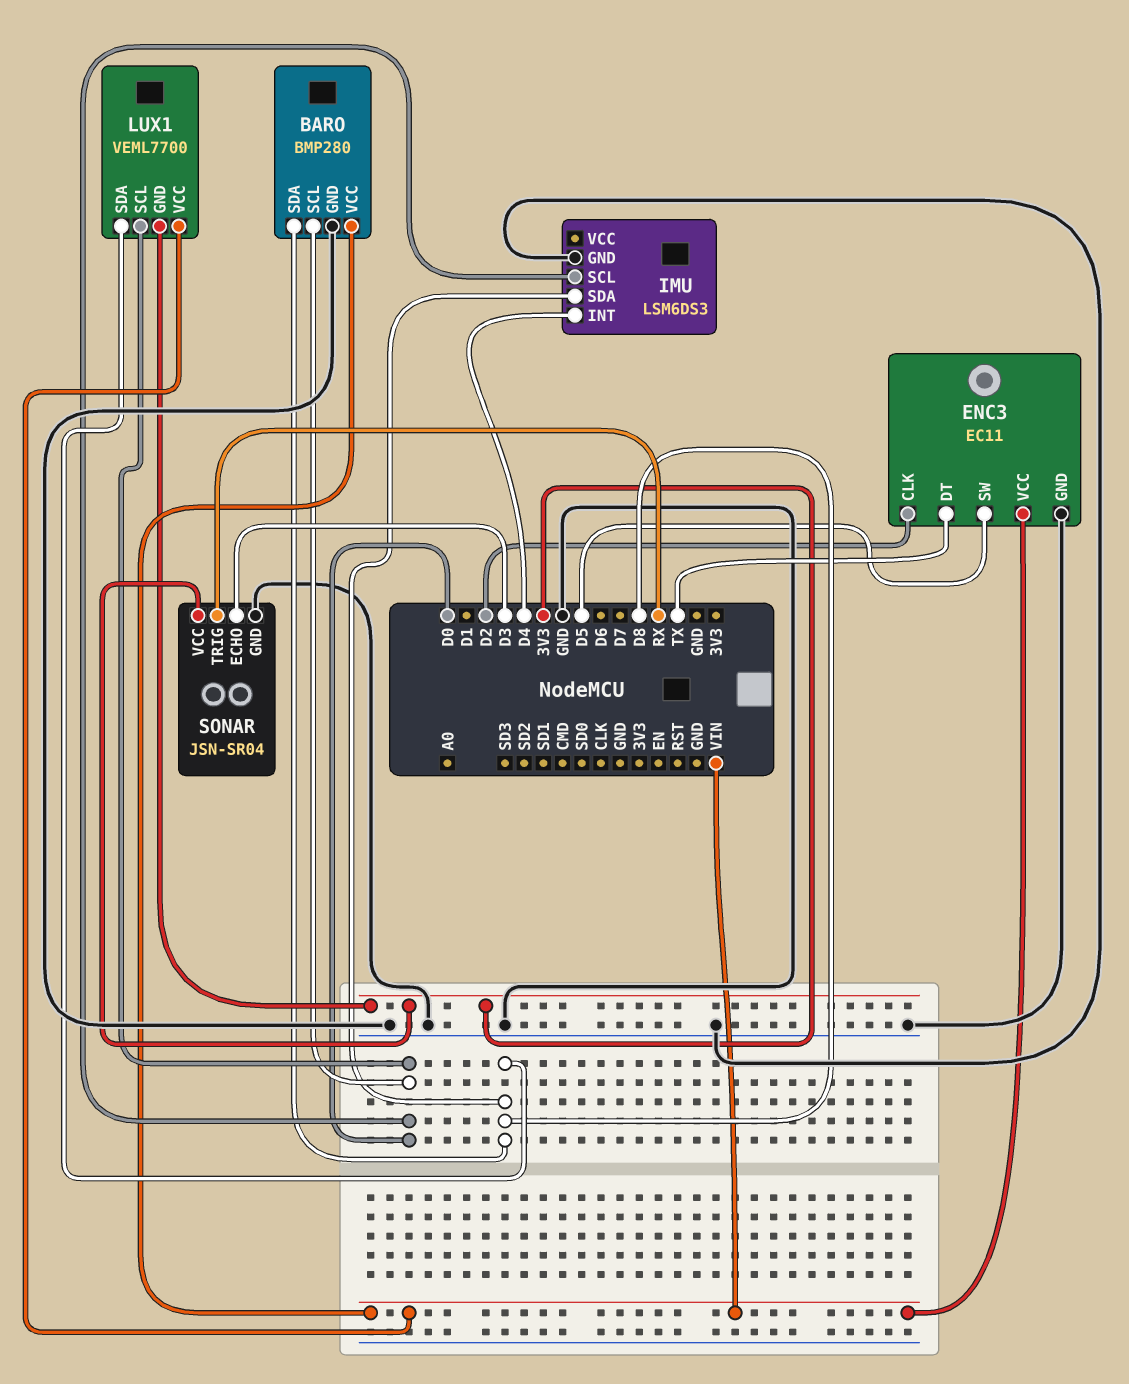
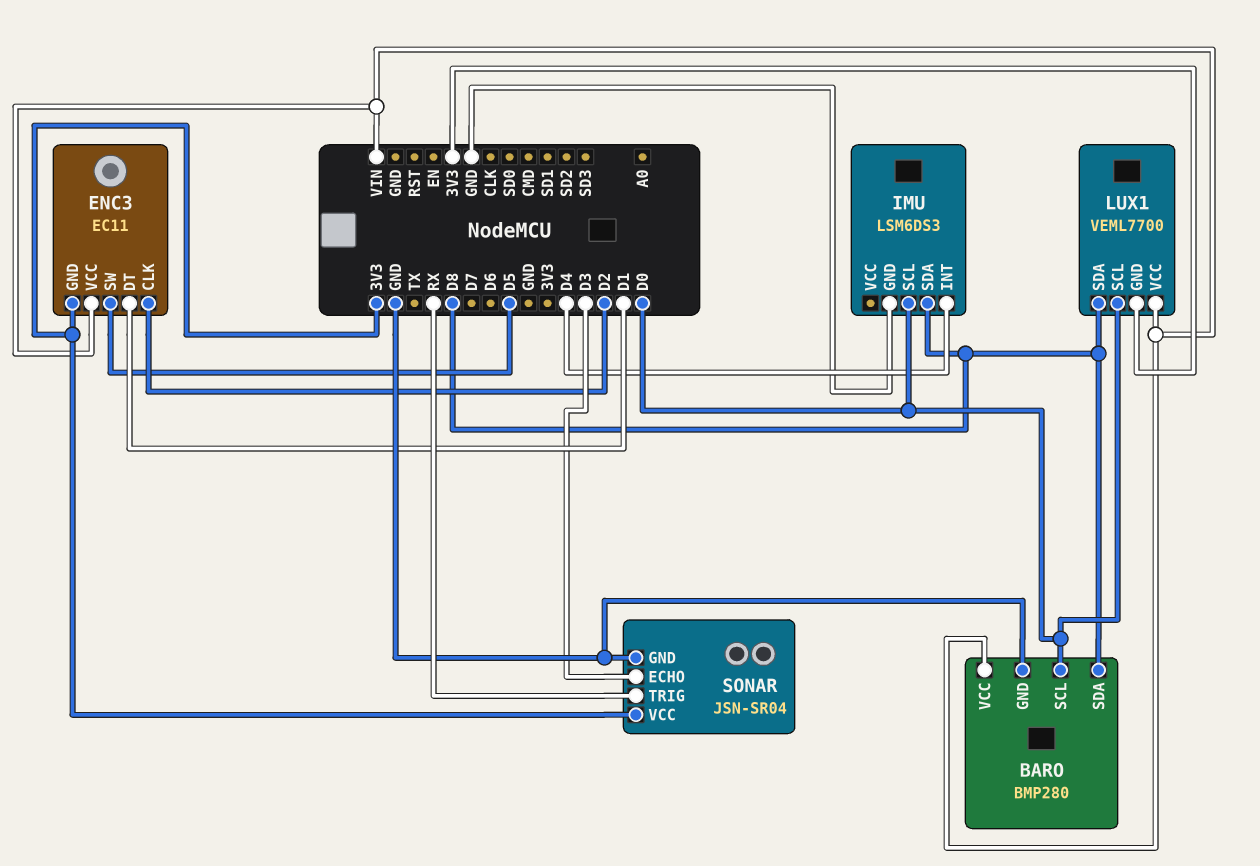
ENC3 pin DT: TX -> D1
ENC3 pin GND: GND -> 3V3

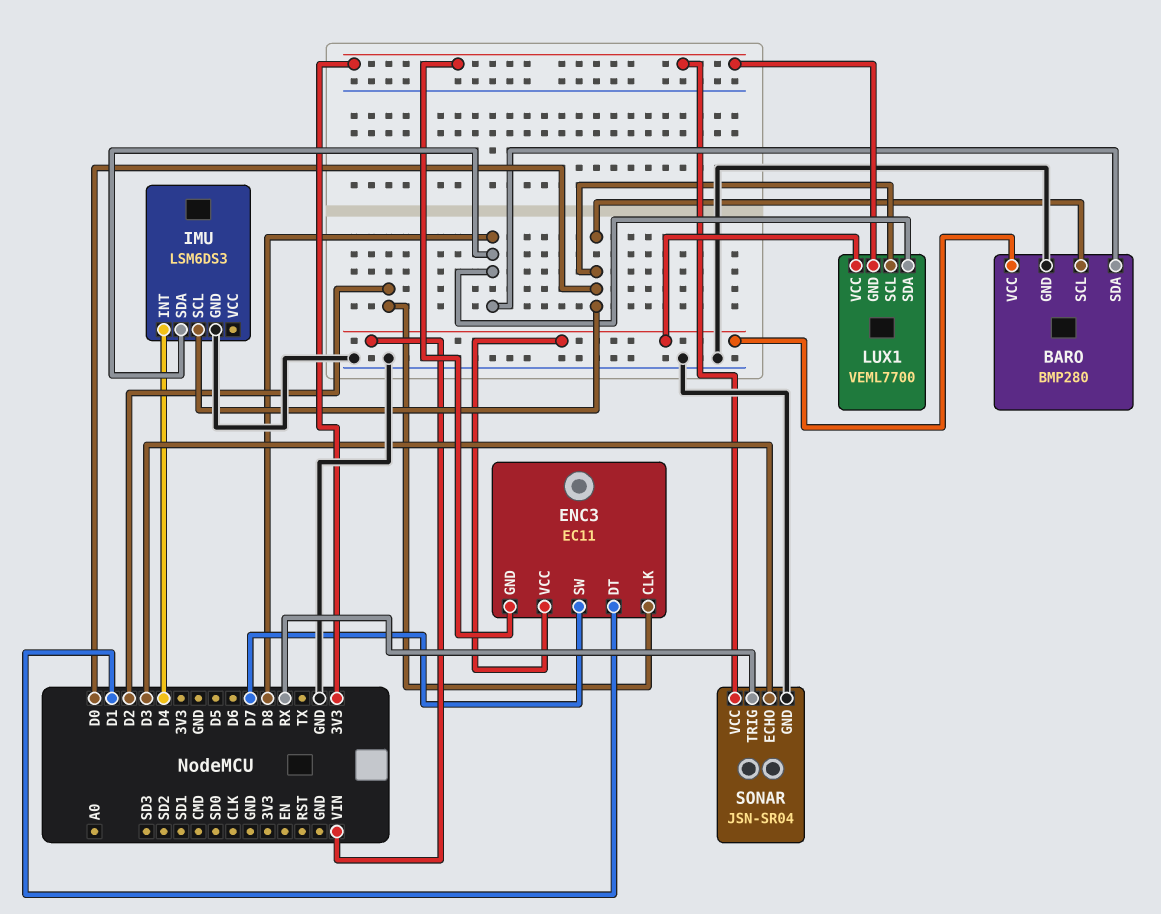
ENC3 pin SW: D5 -> D7

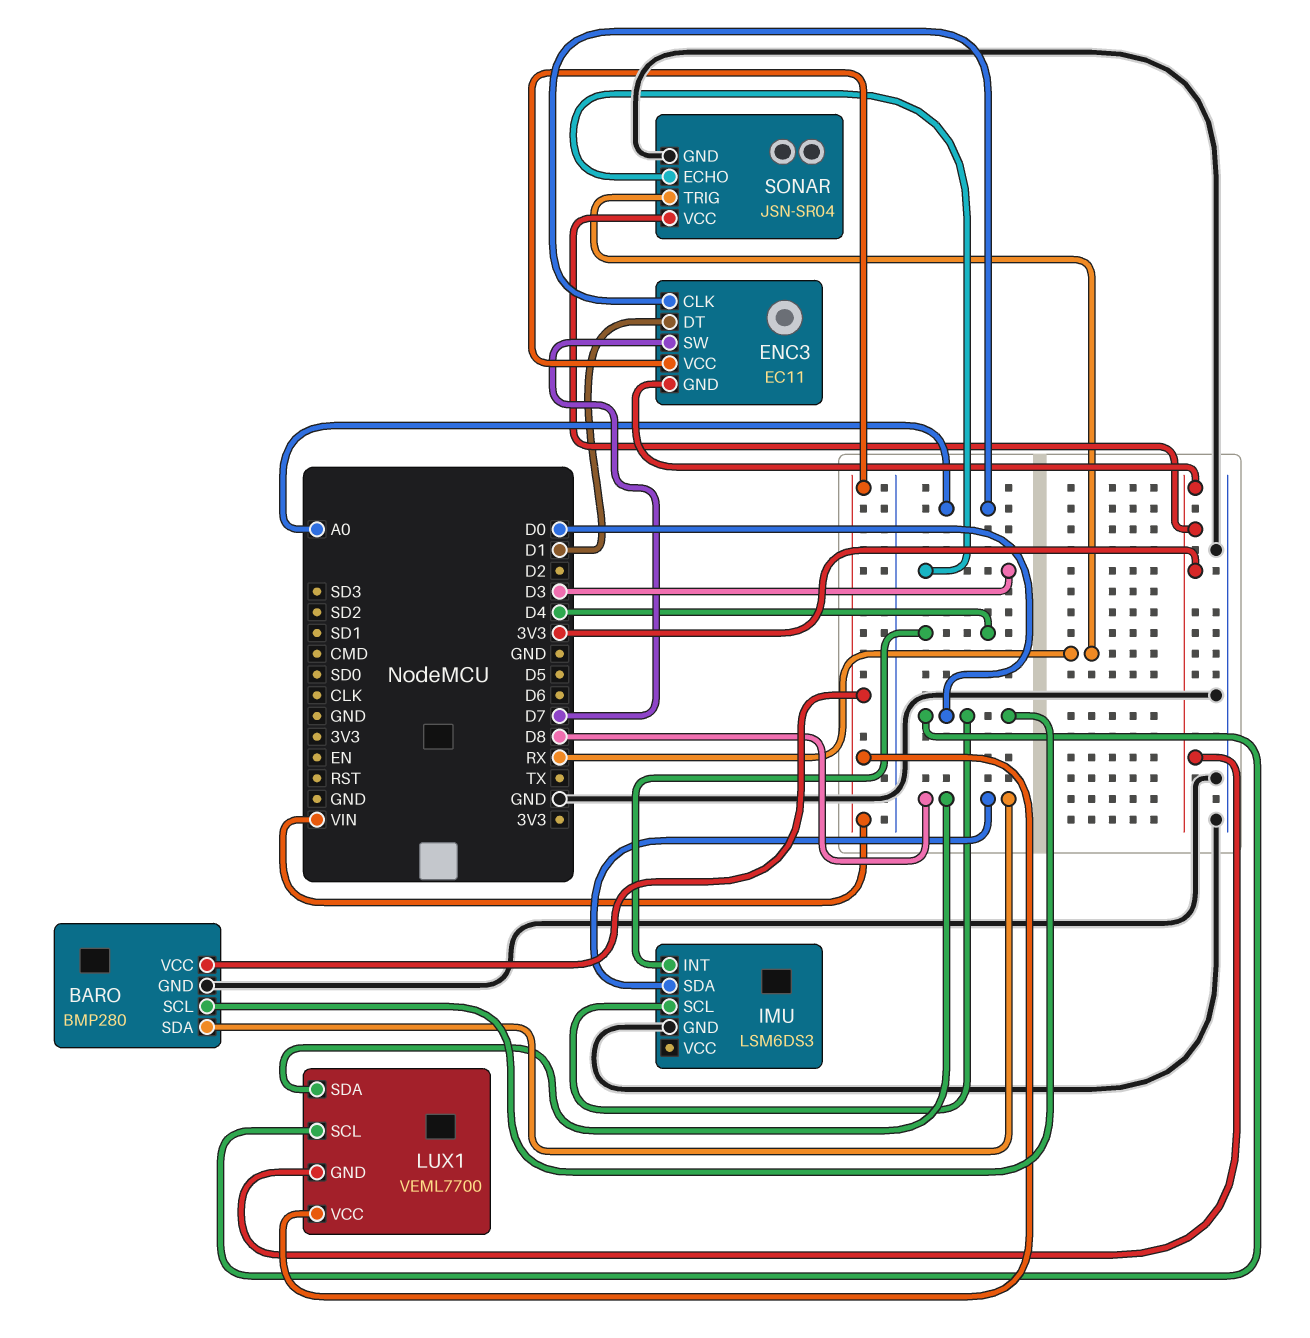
ENC3 pin CLK: D2 -> A0

